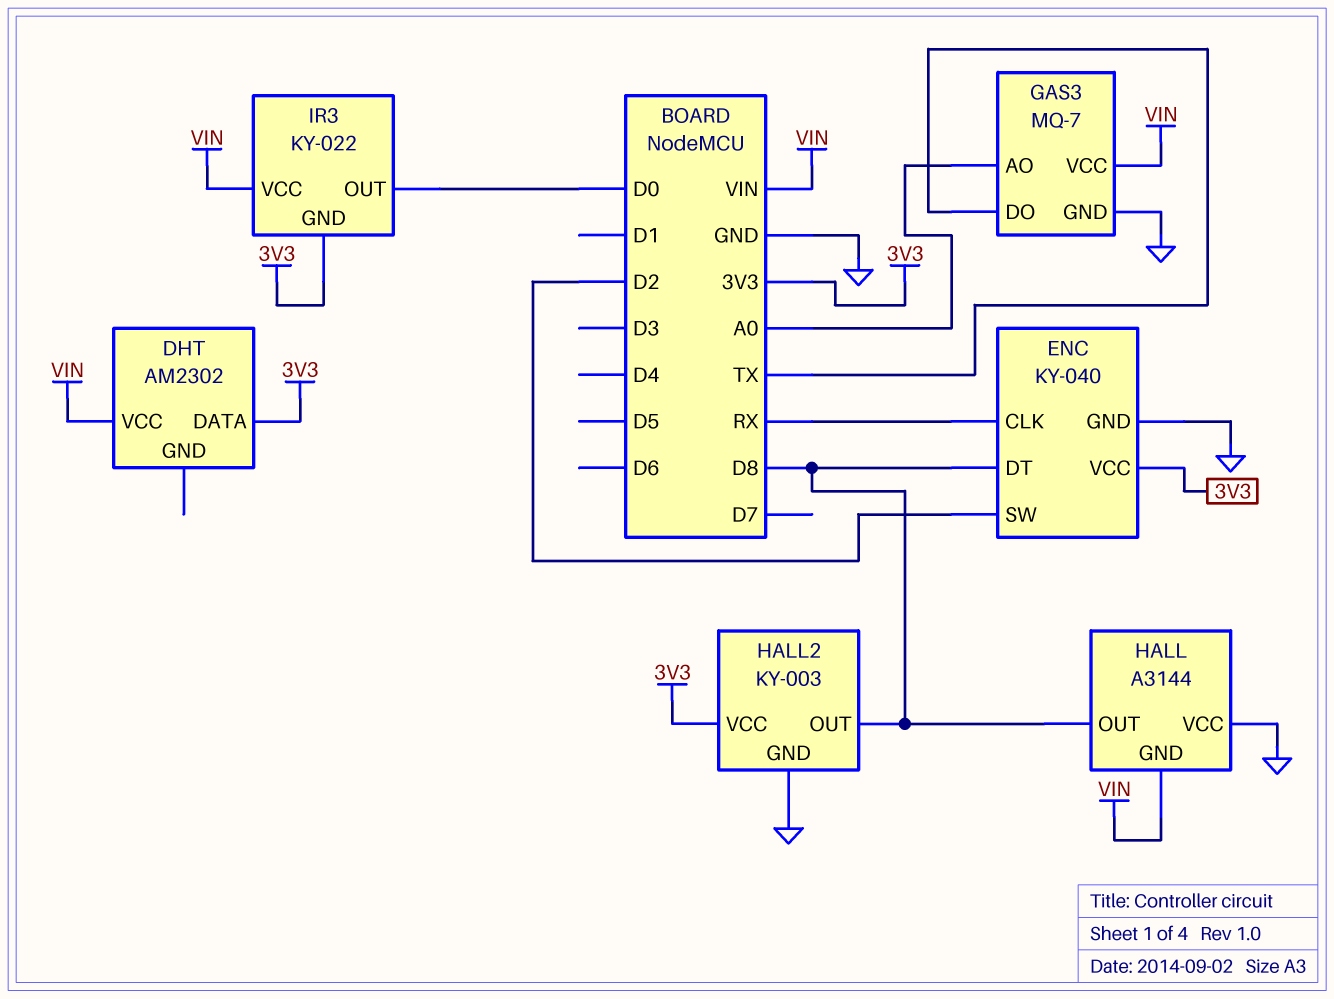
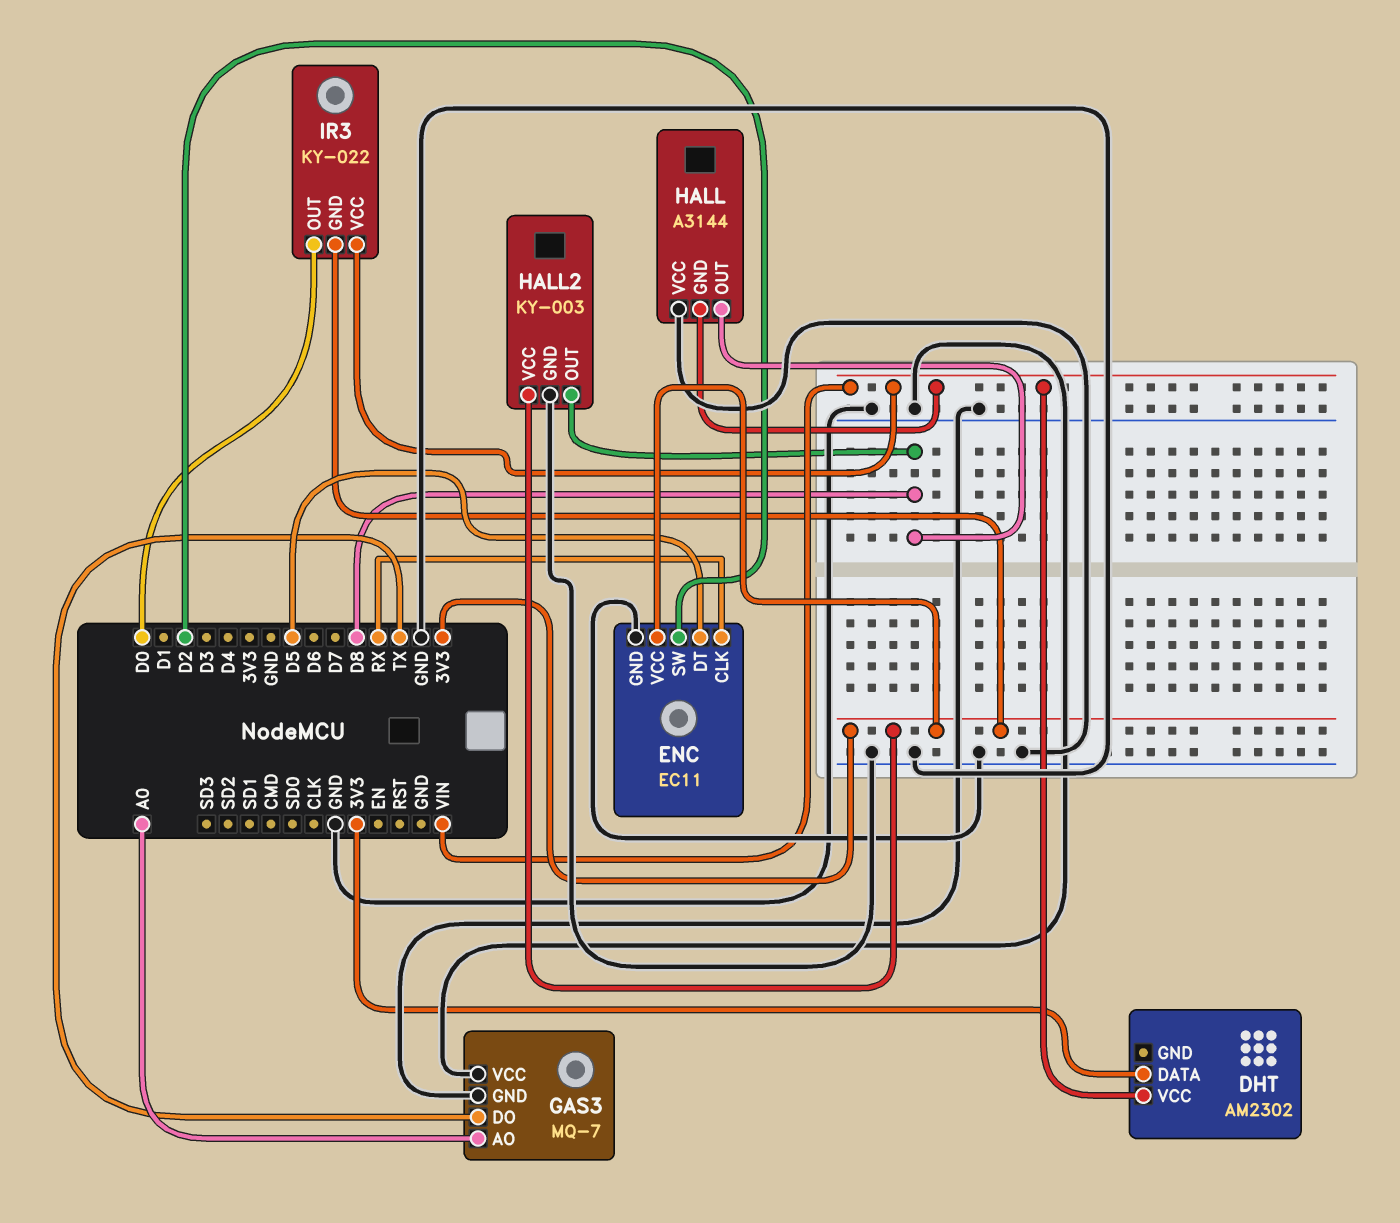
ENC: KY-040 -> EC11
ENC pin DT: D8 -> D5
GAS3 pin VCC: VIN -> GND

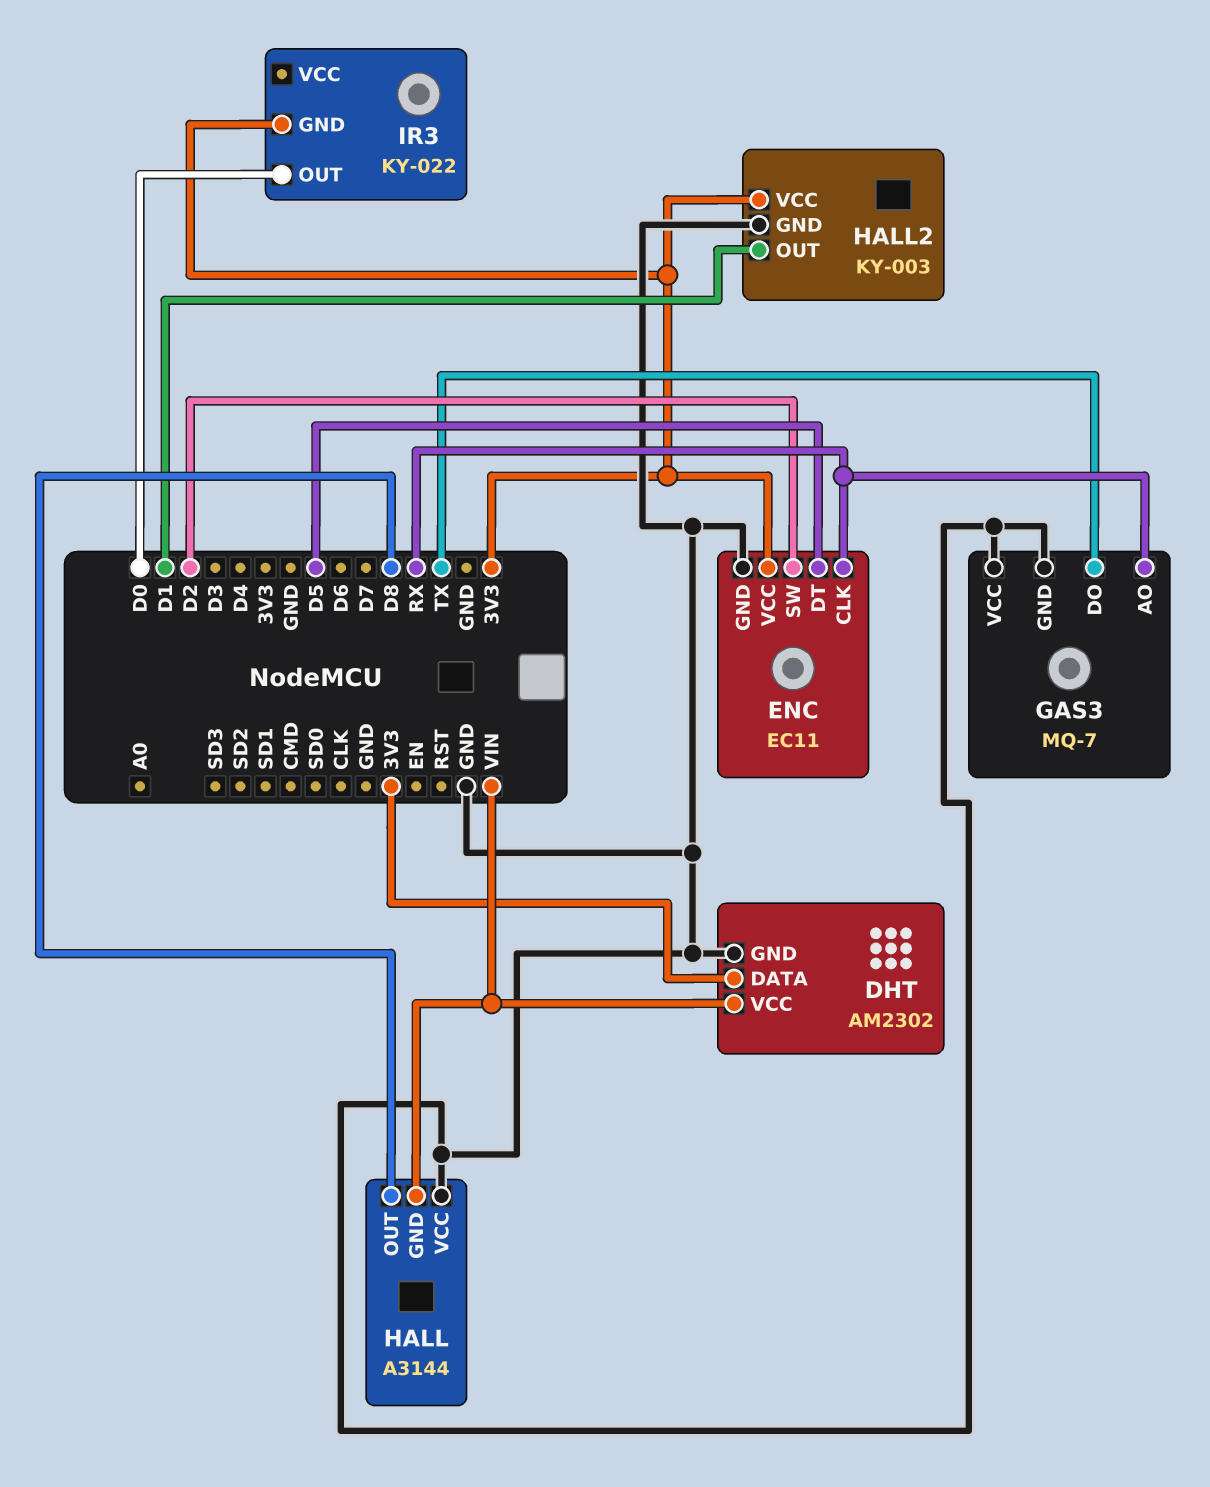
DHT pin GND: none -> GND
GAS3 pin AO: A0 -> RX
HALL2 pin OUT: D8 -> D1
IR3 pin VCC: VIN -> none

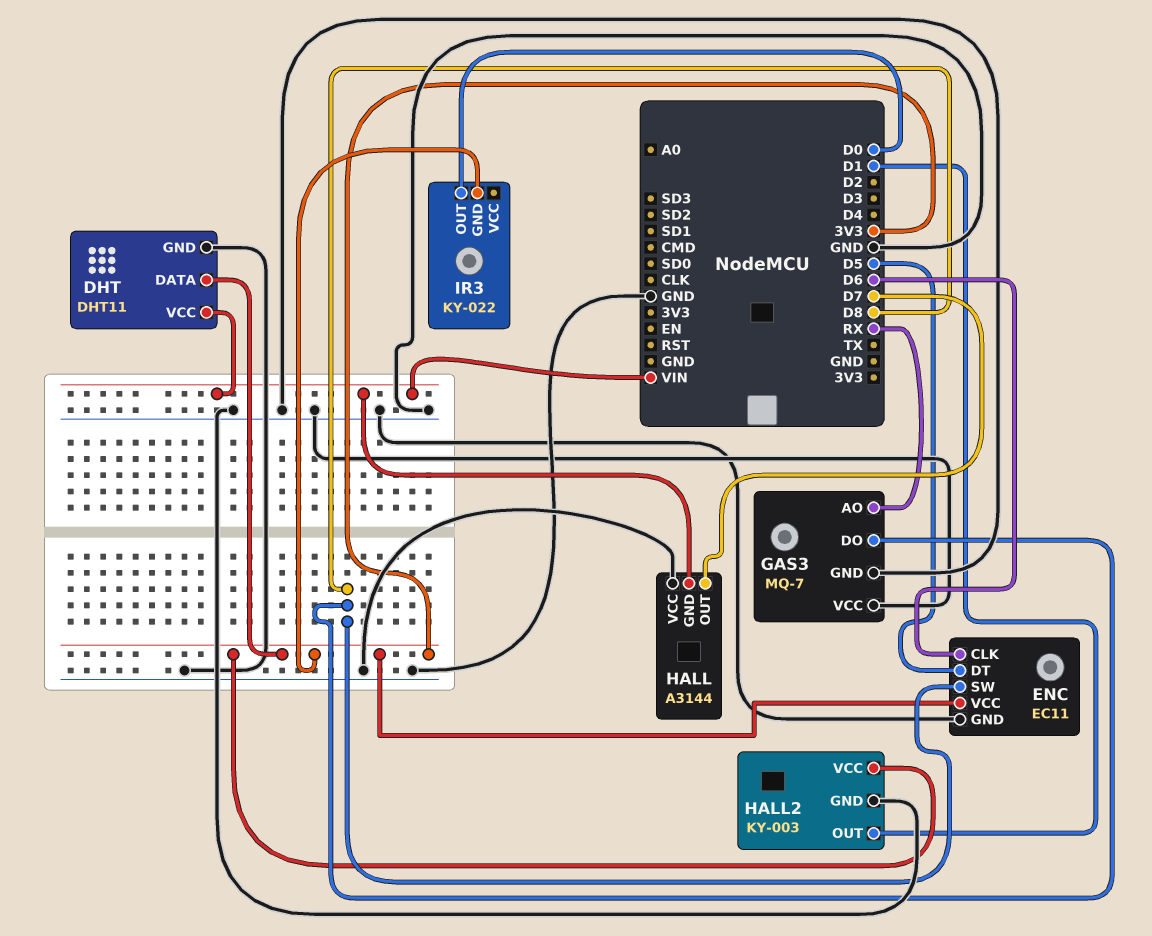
DHT: AM2302 -> DHT11
ENC pin CLK: RX -> D6
ENC pin SW: D2 -> D8
GAS3 pin DO: TX -> D8
HALL pin OUT: D8 -> D7

